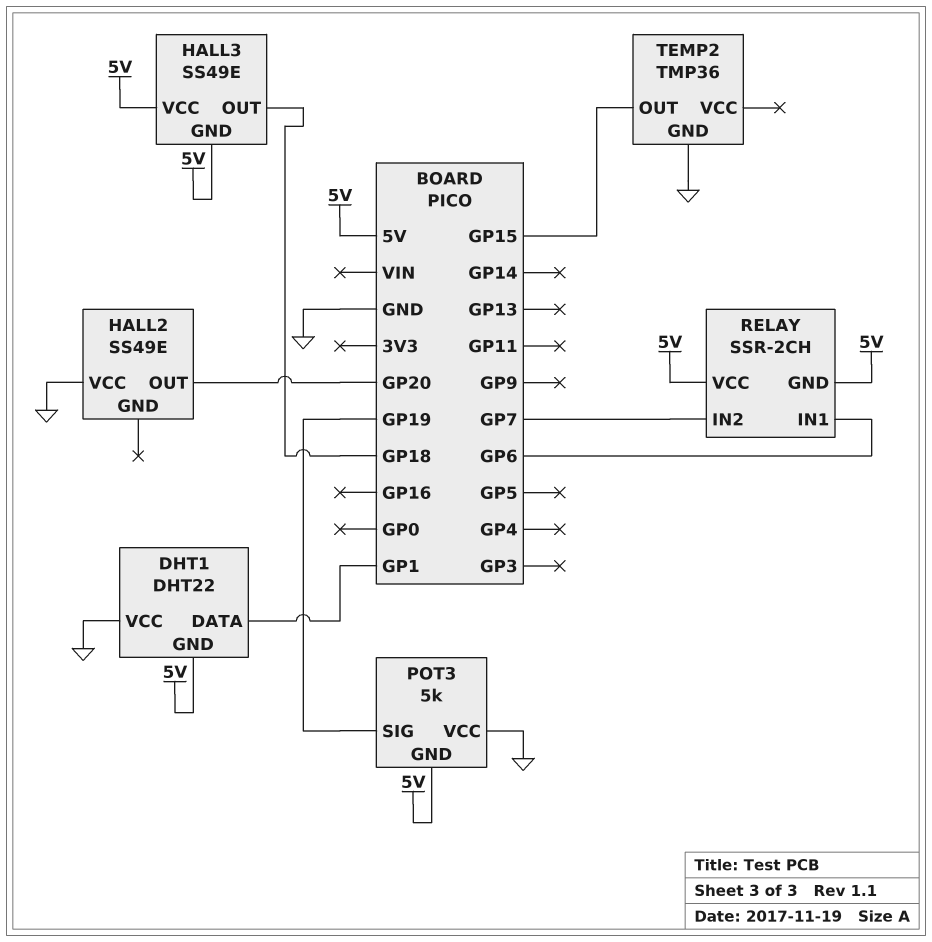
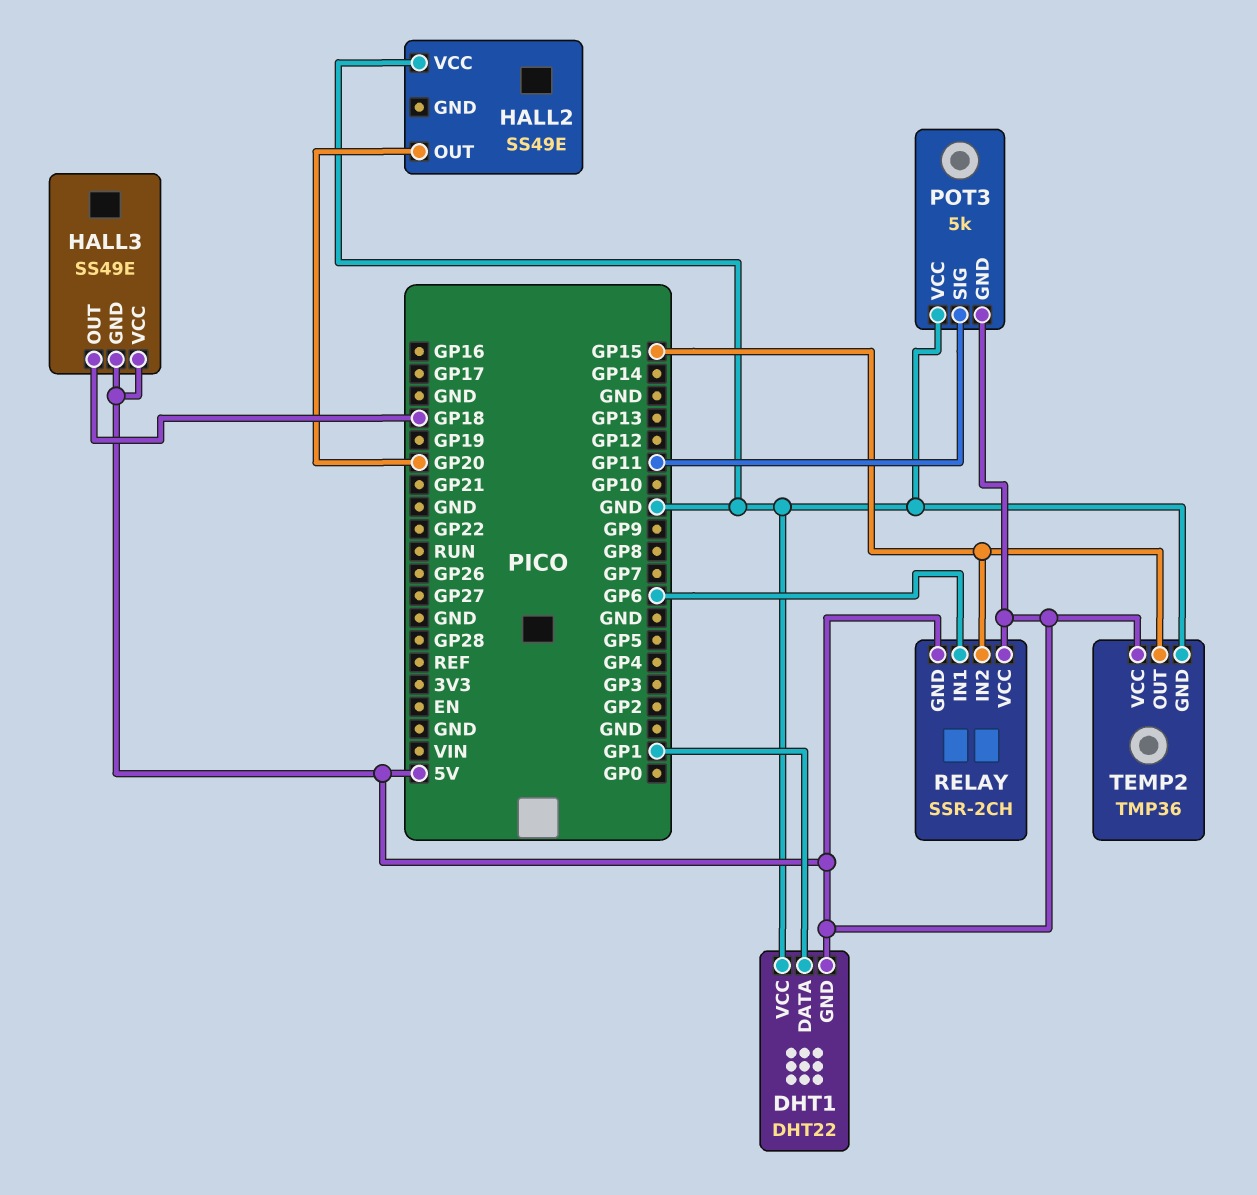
POT3 pin SIG: GP19 -> GP11
RELAY pin IN2: GP7 -> GP15
TEMP2 pin VCC: none -> 5V

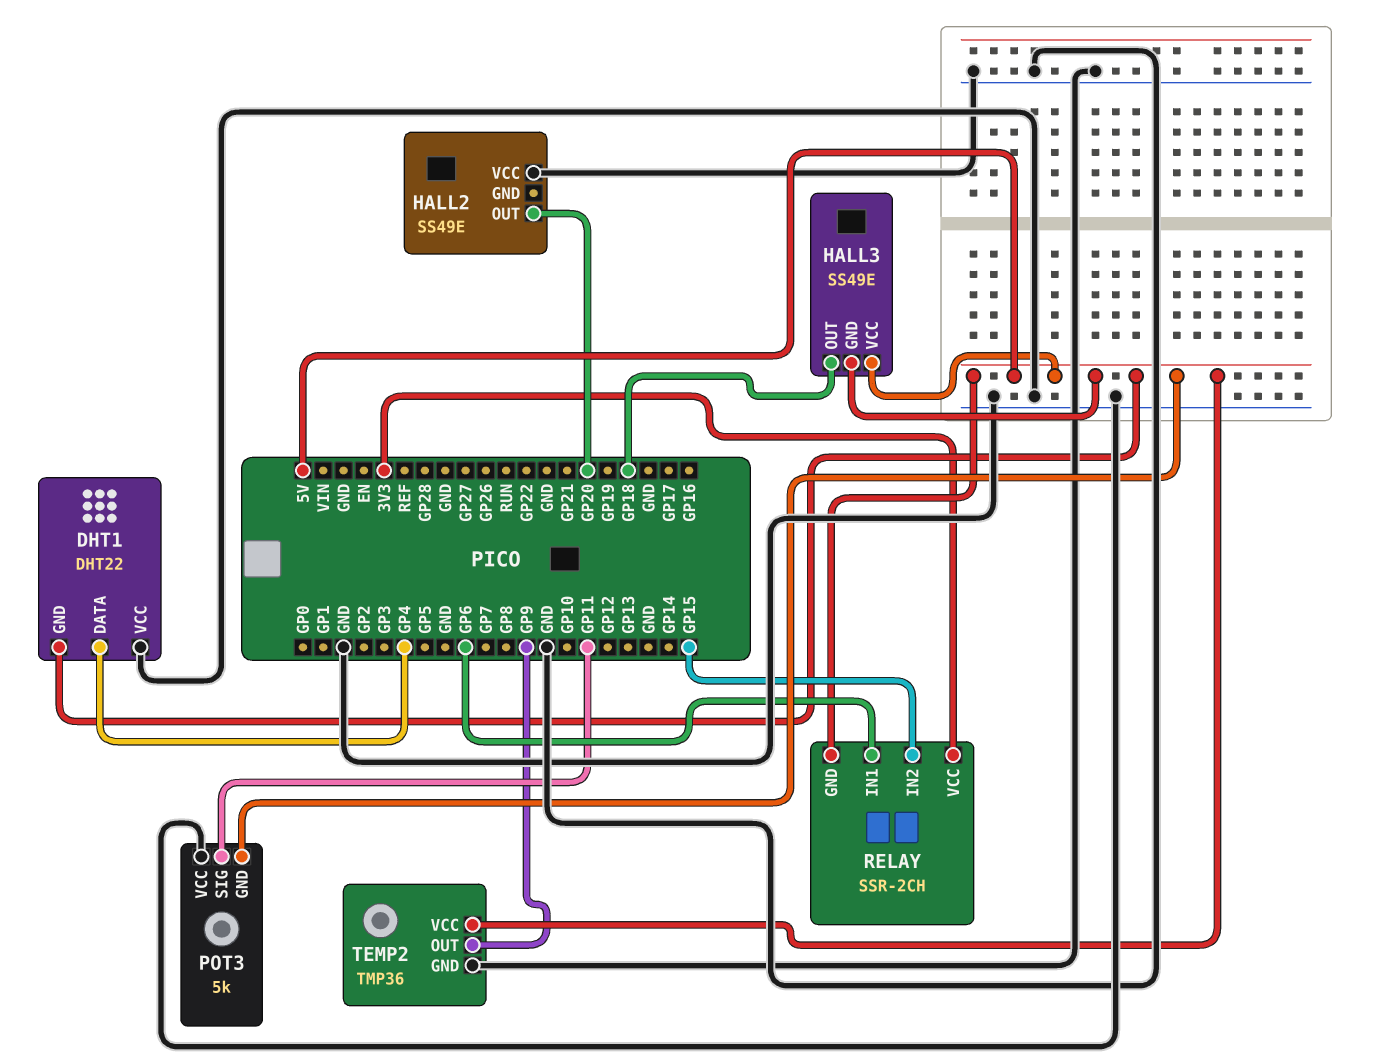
DHT1 pin DATA: GP1 -> GP4
RELAY pin VCC: 5V -> 3V3
TEMP2 pin OUT: GP15 -> GP9

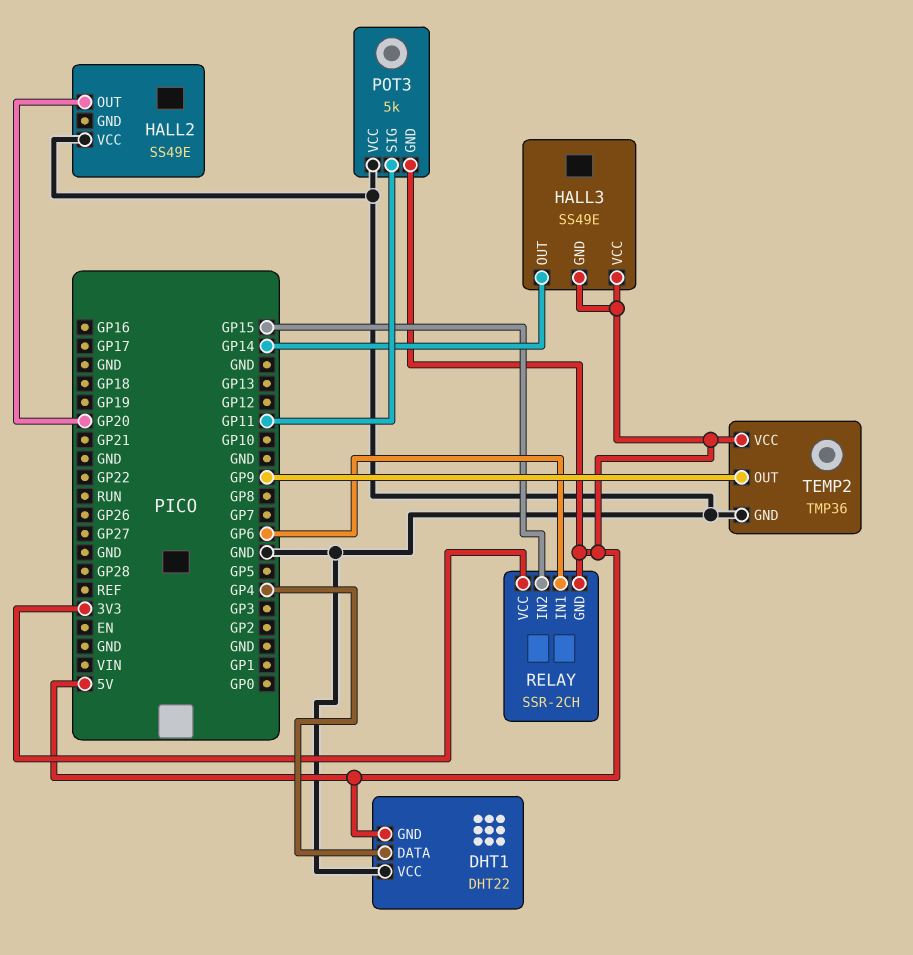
HALL3 pin OUT: GP18 -> GP14

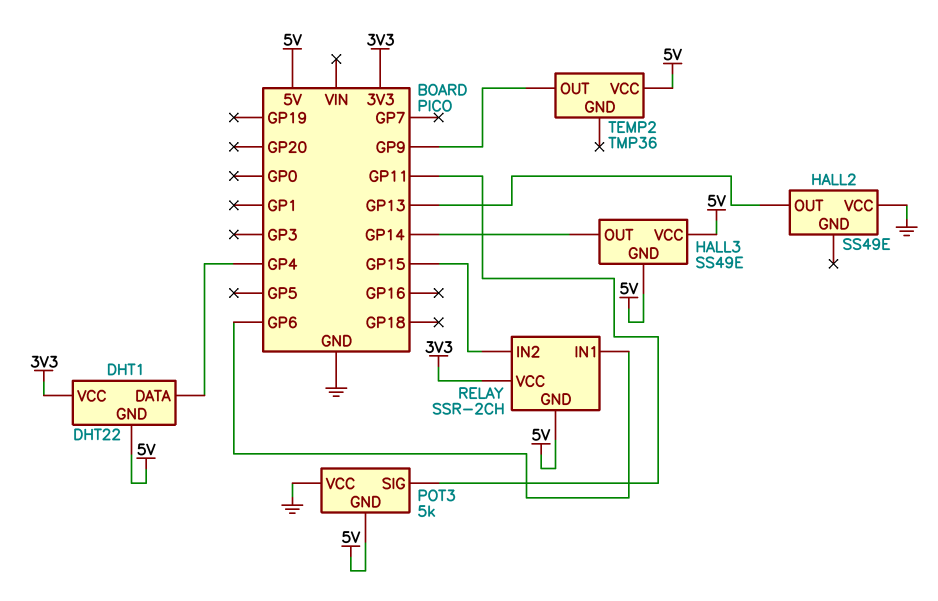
DHT1 pin VCC: GND -> 3V3
HALL2 pin OUT: GP20 -> GP13
TEMP2 pin GND: GND -> none

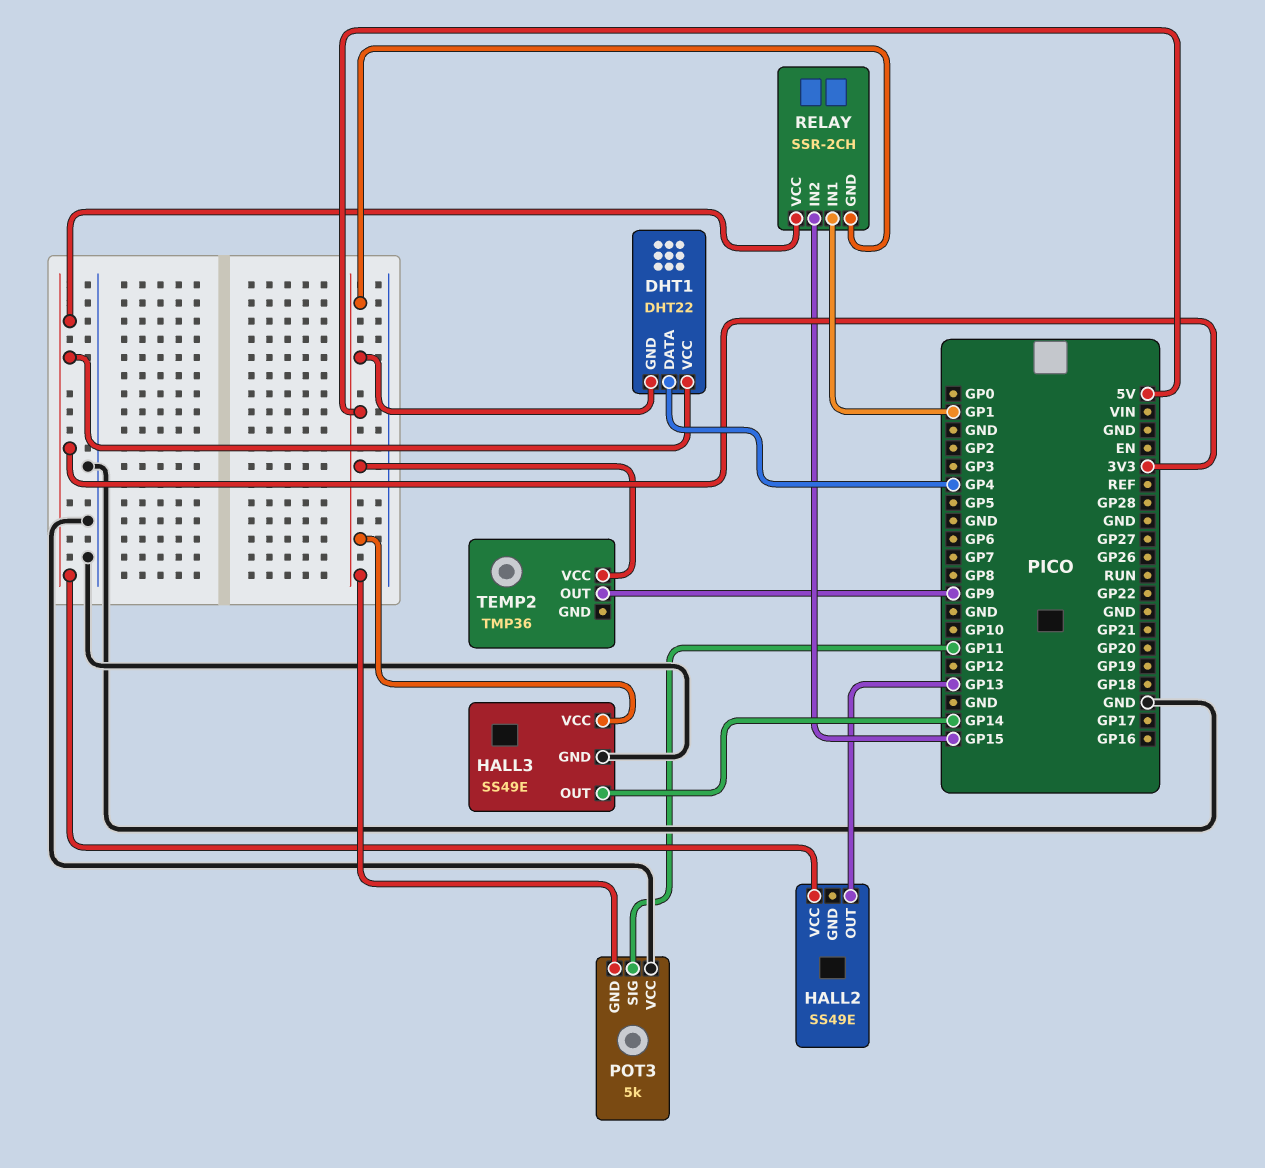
HALL2 pin VCC: GND -> 3V3
HALL3 pin GND: 5V -> GND
RELAY pin IN1: GP6 -> GP1

